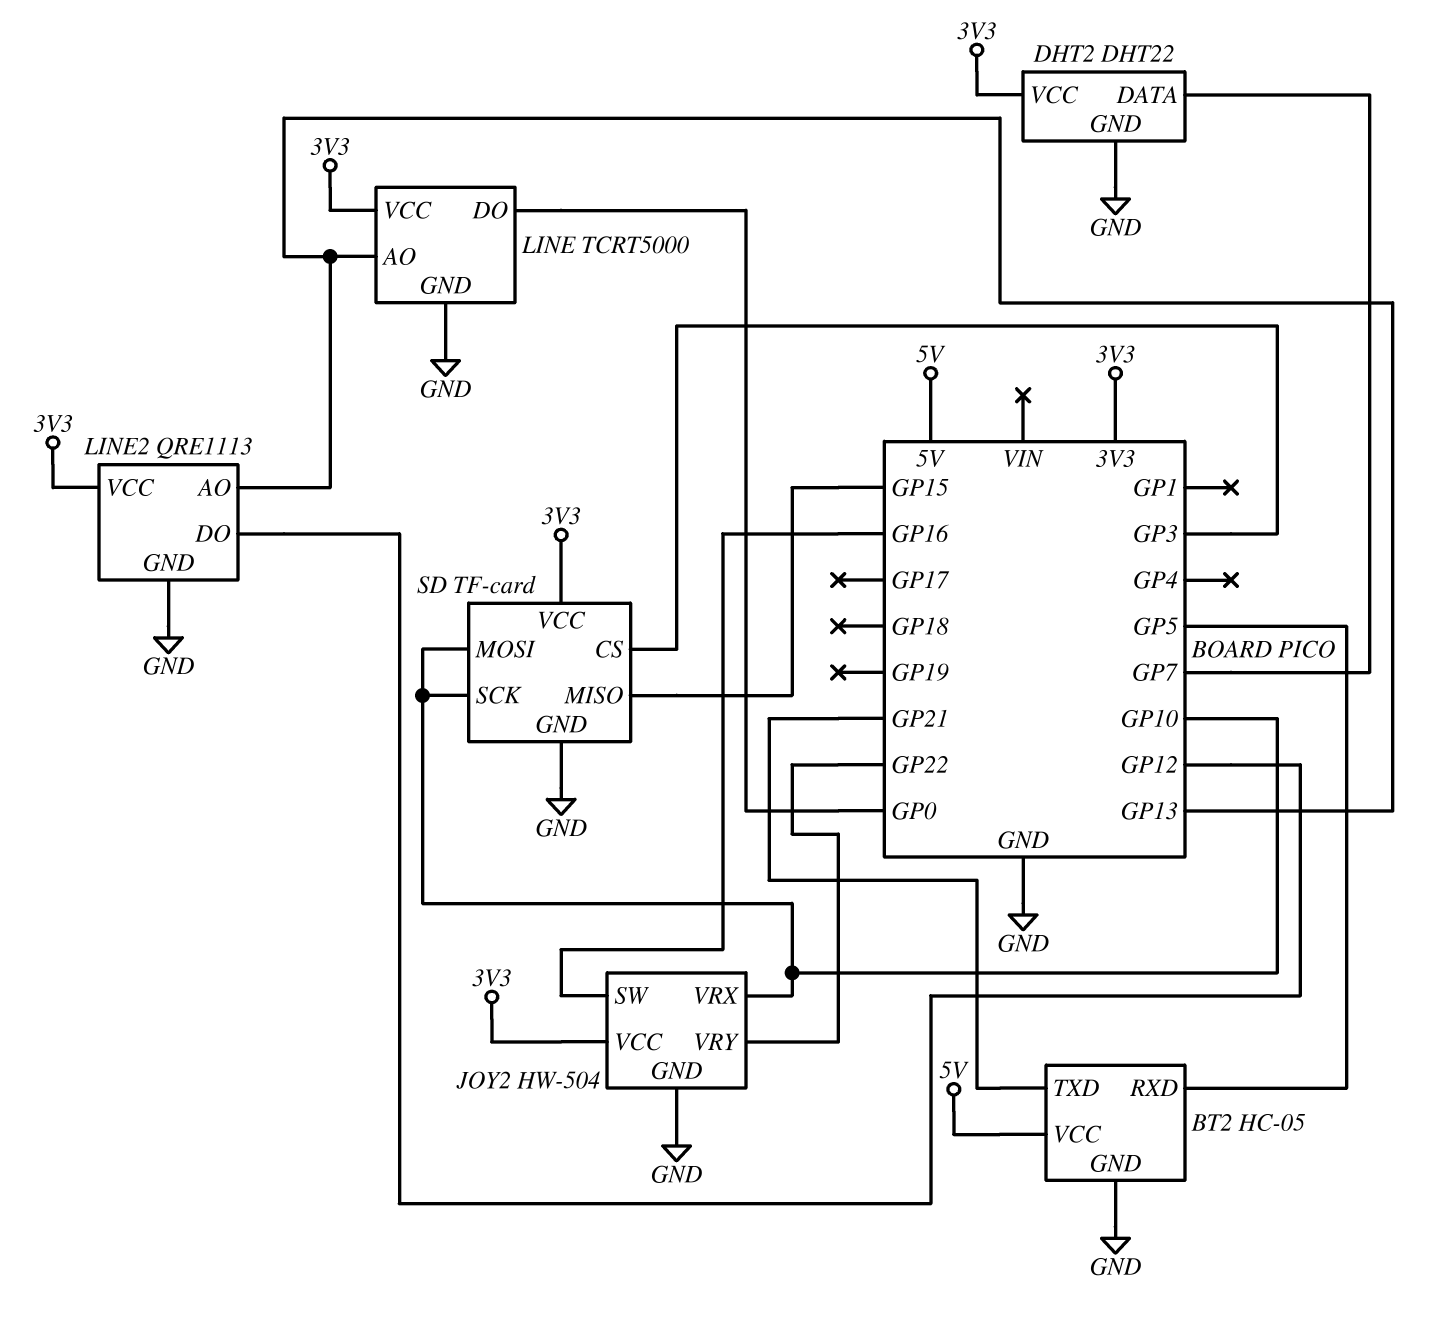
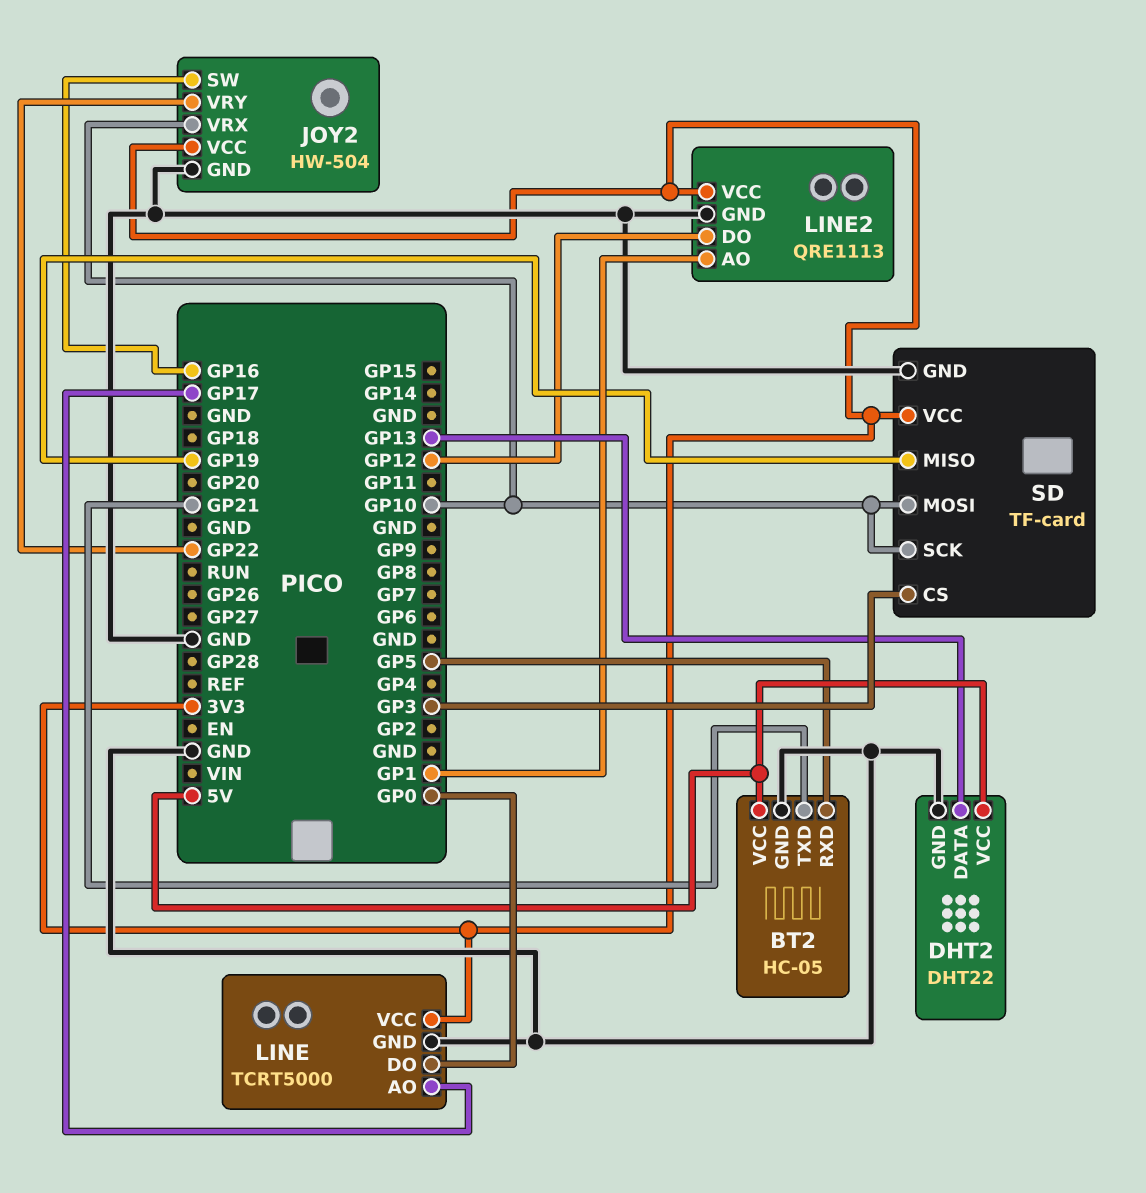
DHT2 pin DATA: GP7 -> GP13
DHT2 pin VCC: 3V3 -> 5V
LINE pin AO: GP13 -> GP17
LINE2 pin AO: GP13 -> GP1
SD pin MISO: GP15 -> GP19

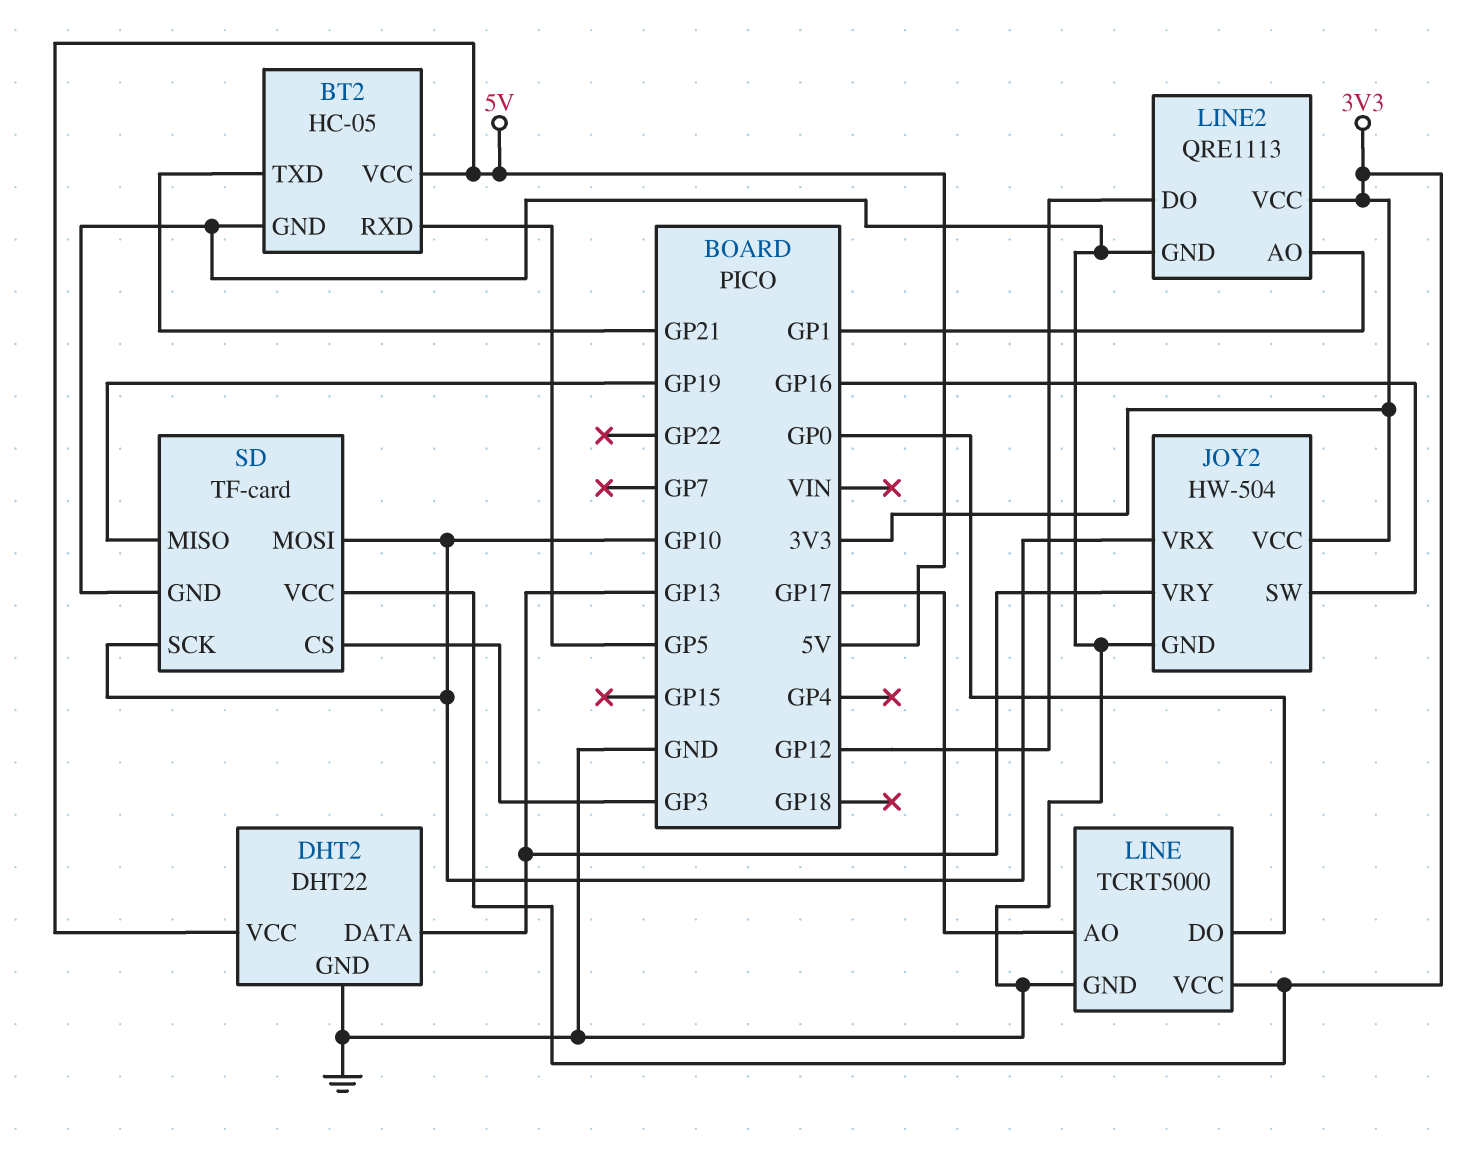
JOY2 pin VRY: GP22 -> GP13

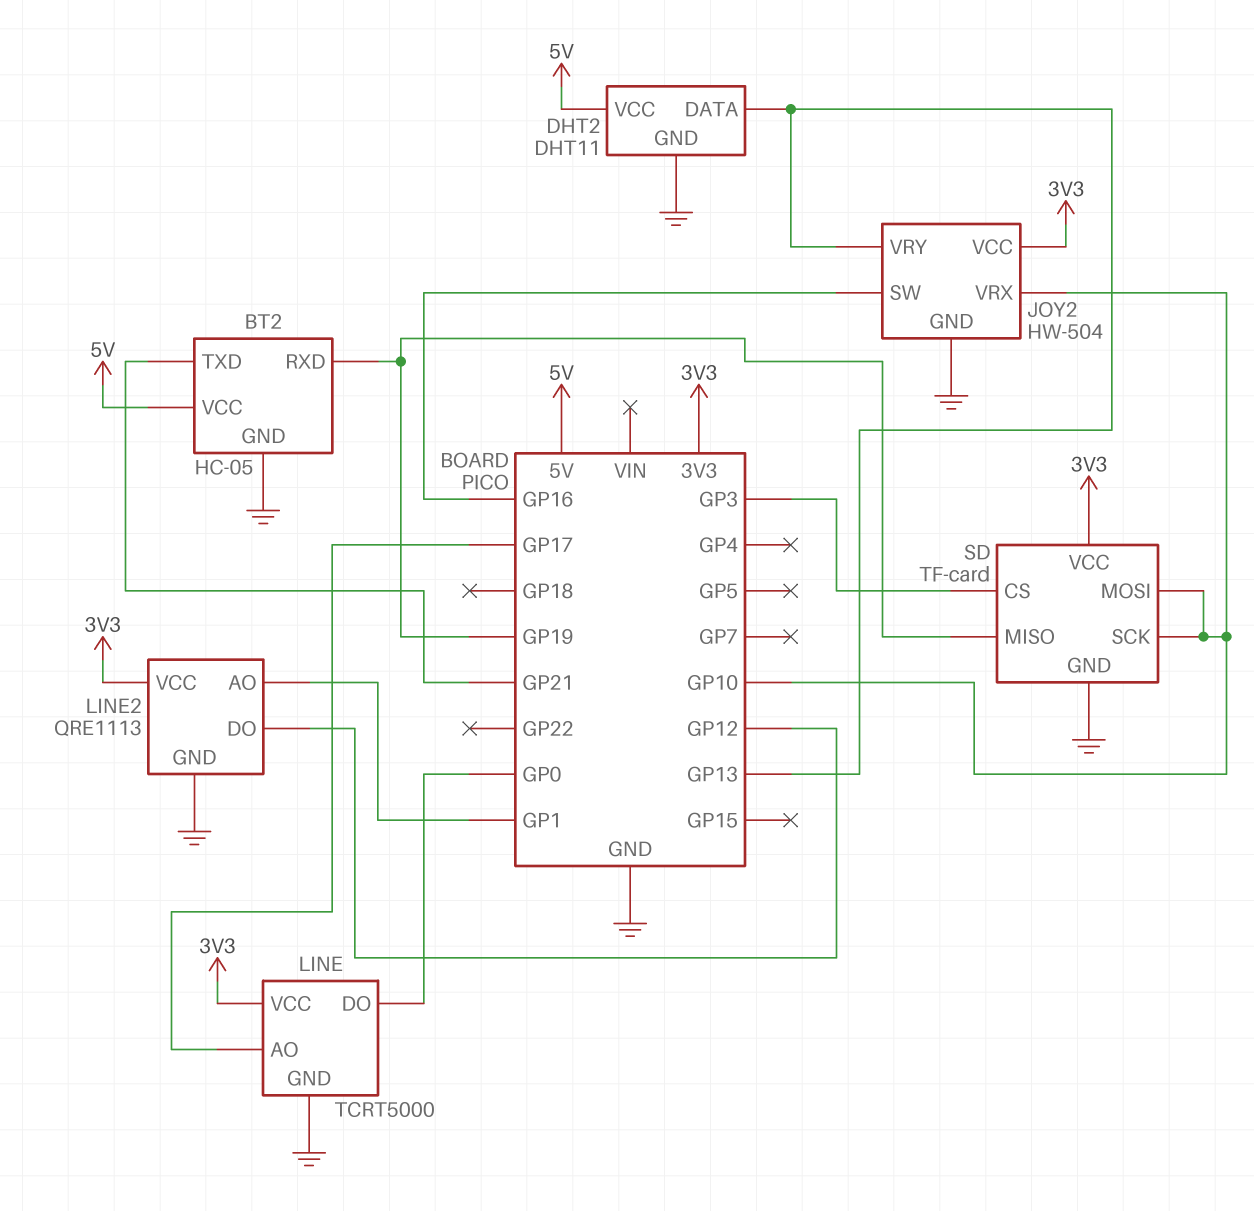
BT2 pin RXD: GP5 -> GP19
DHT2: DHT22 -> DHT11

